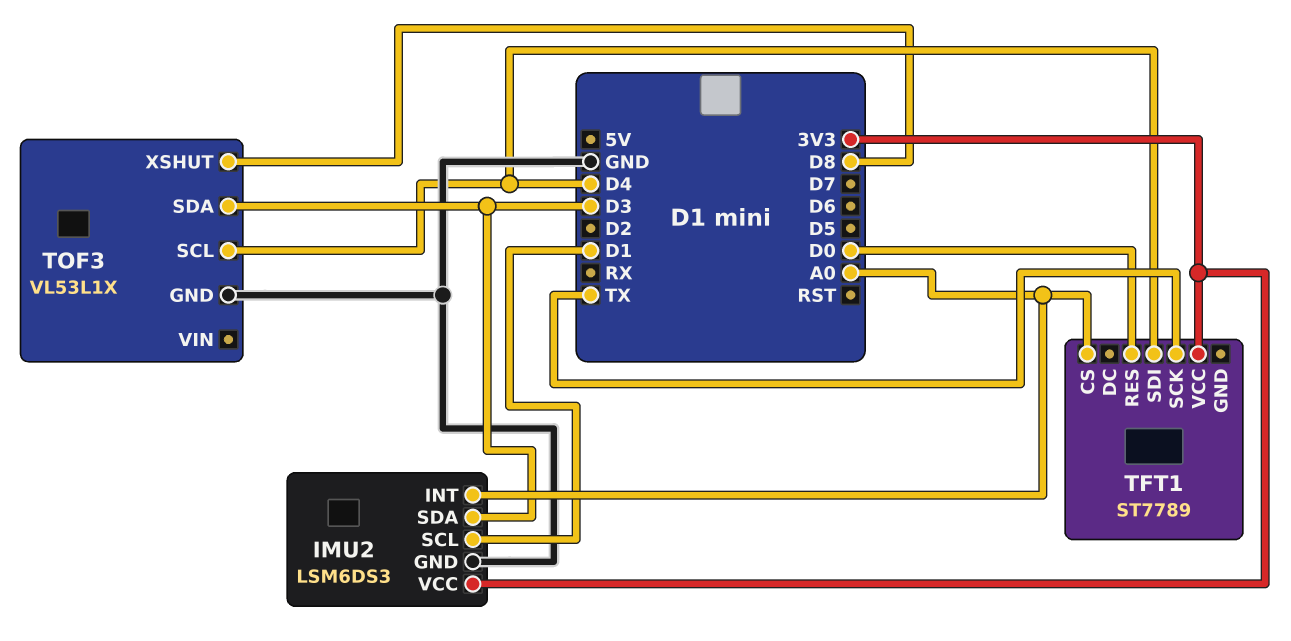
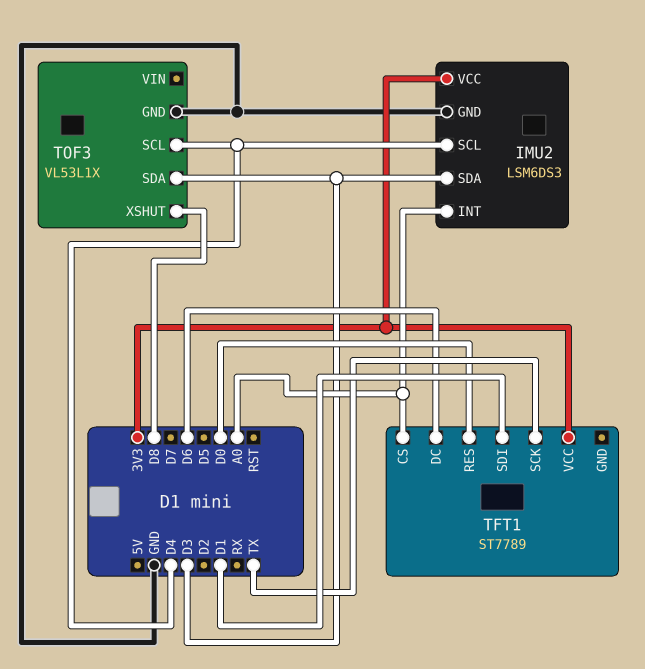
IMU2 pin SCL: D1 -> D4
TFT1 pin DC: none -> D6
TFT1 pin SDI: D4 -> D1

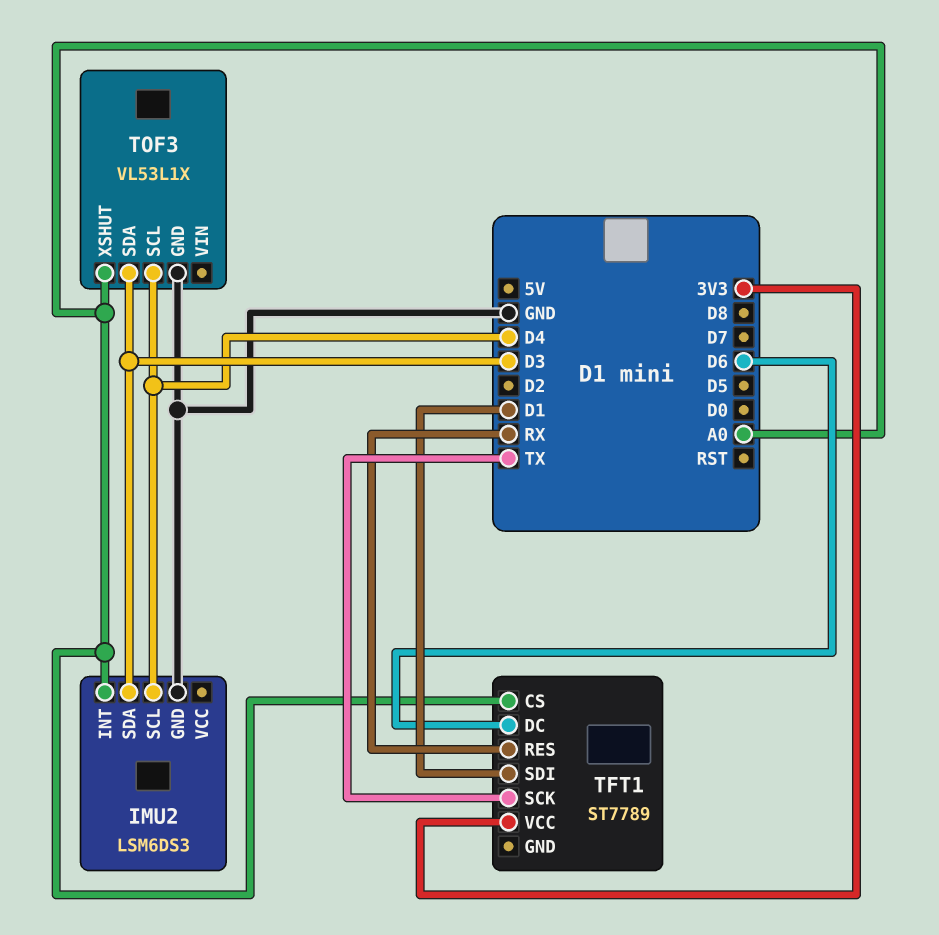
IMU2 pin VCC: 3V3 -> none
TFT1 pin RES: D0 -> RX
TOF3 pin XSHUT: D8 -> A0

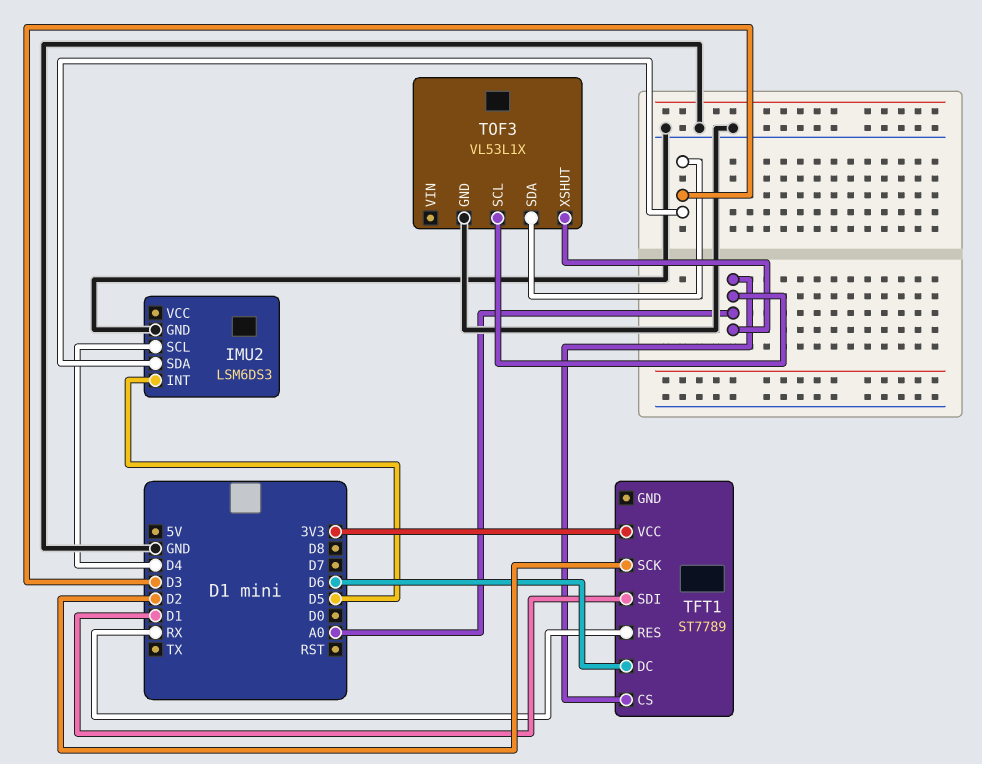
IMU2 pin INT: A0 -> D5
TFT1 pin SCK: TX -> D2
TOF3 pin SCL: D4 -> A0

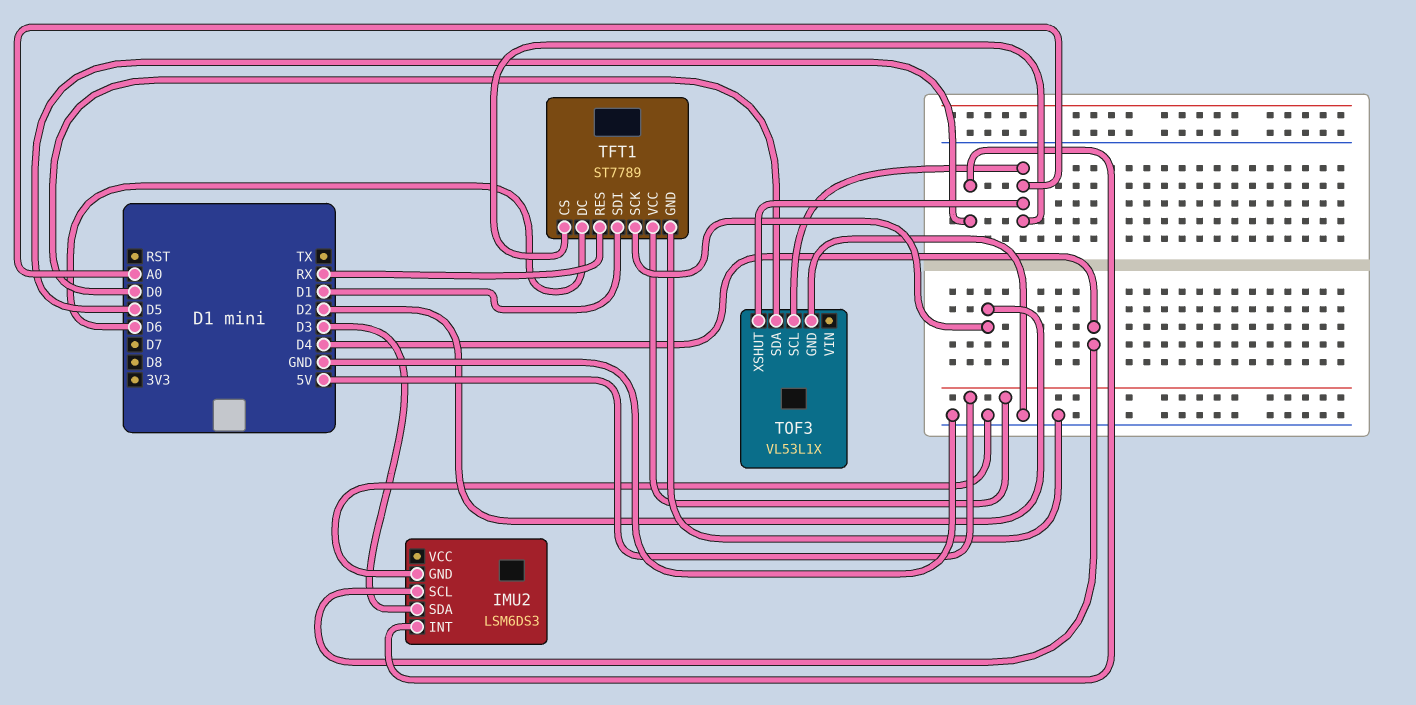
TFT1 pin GND: none -> GND
TFT1 pin VCC: 3V3 -> 5V
TOF3 pin SDA: D3 -> D0

